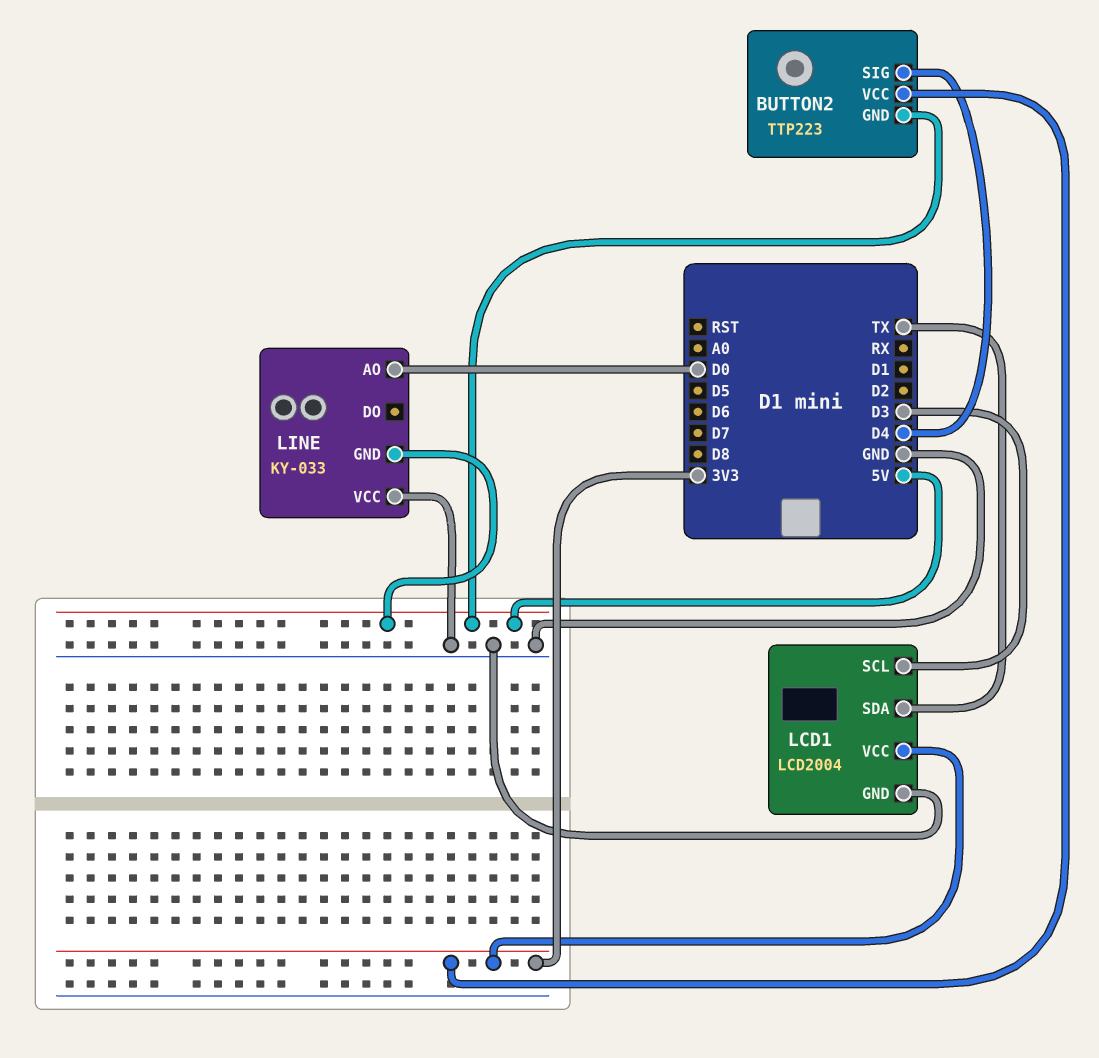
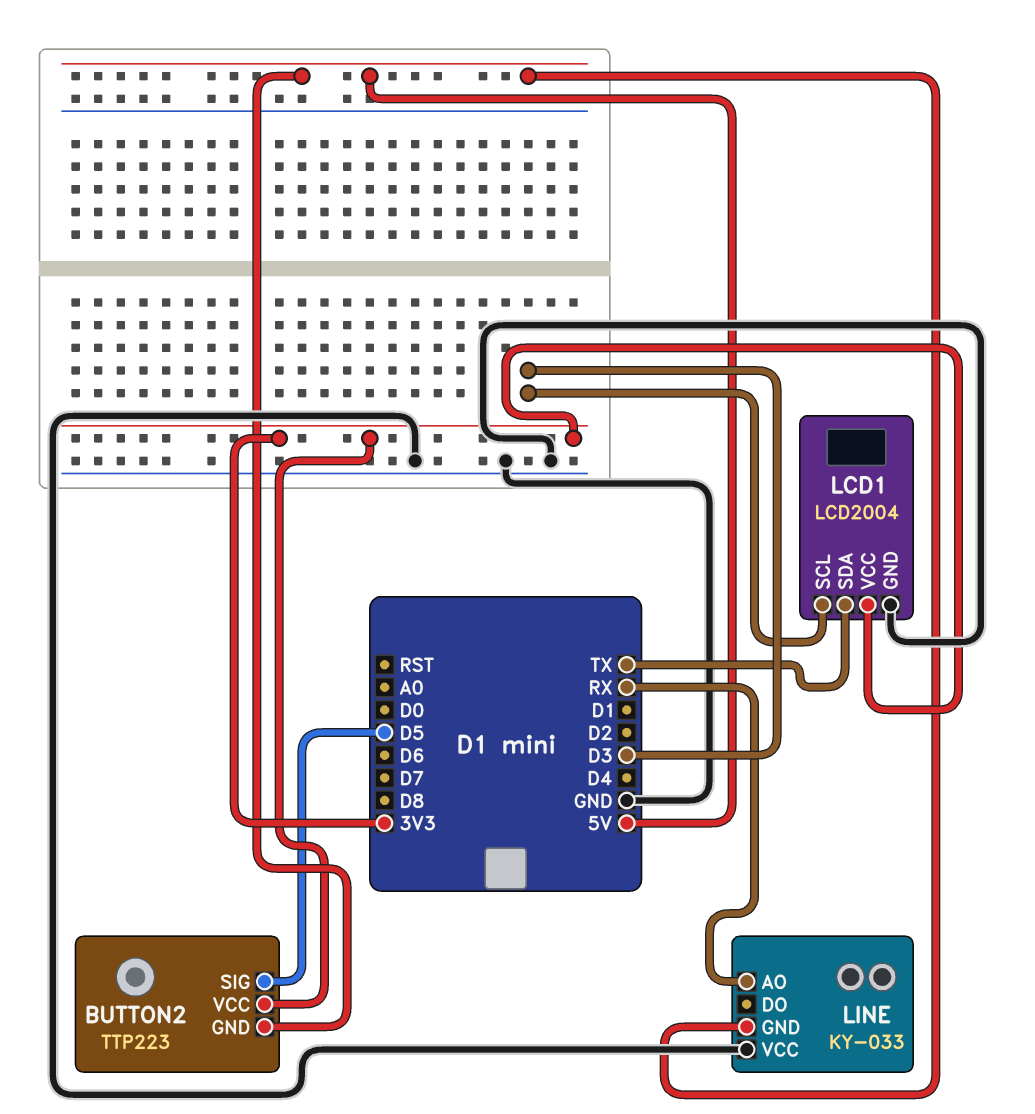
BUTTON2 pin SIG: D4 -> D5
LINE pin AO: D0 -> RX

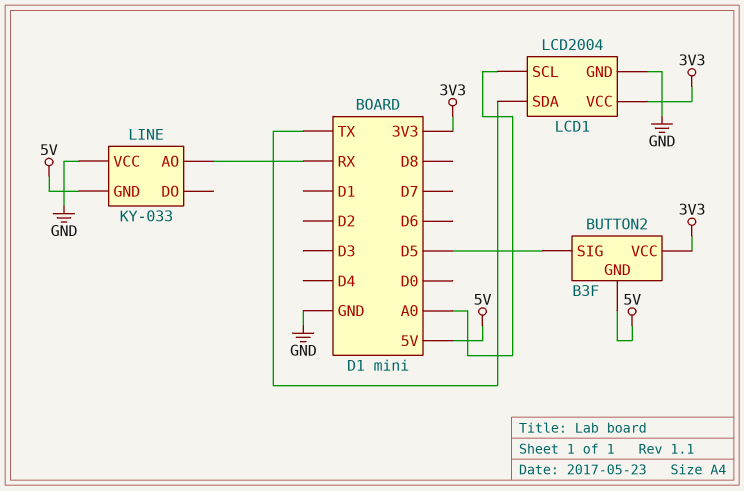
BUTTON2: TTP223 -> B3F
LCD1 pin SCL: D3 -> A0

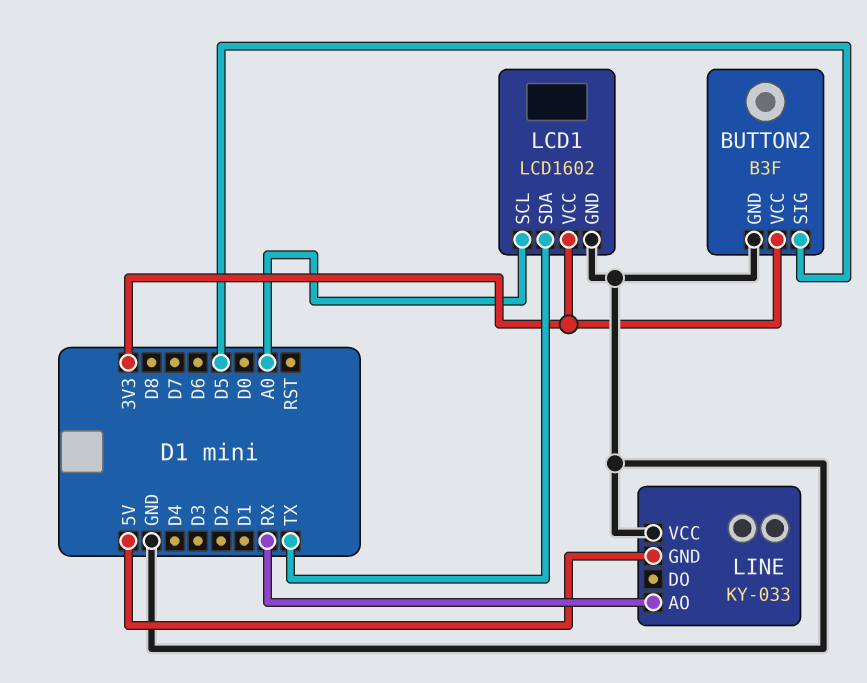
BUTTON2 pin GND: 5V -> GND
LCD1: LCD2004 -> LCD1602

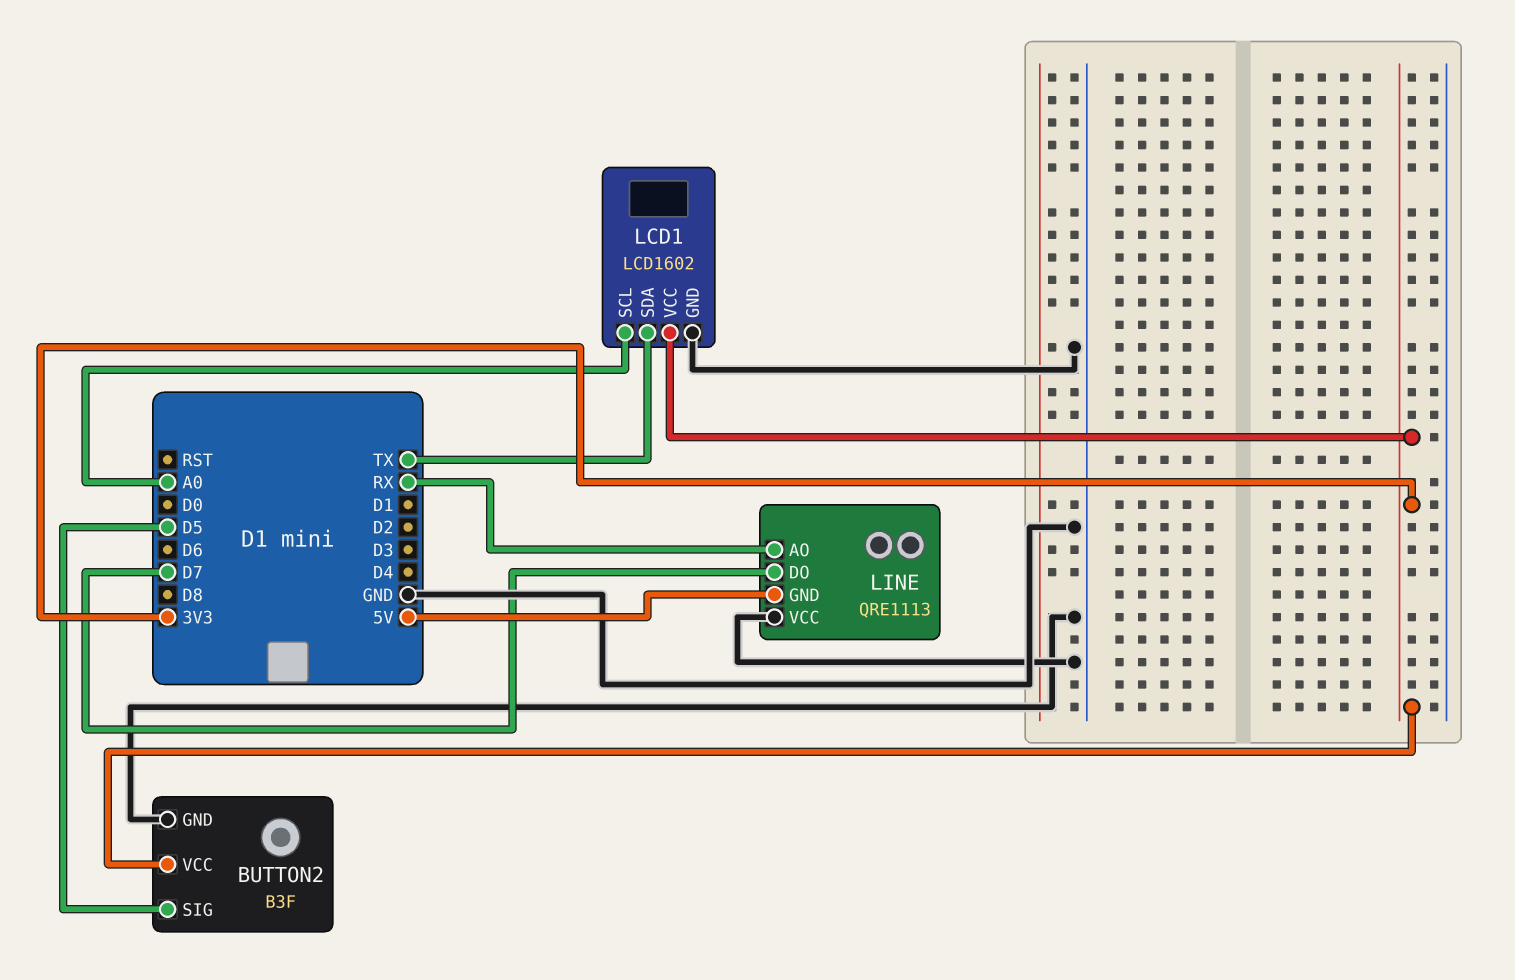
LINE: KY-033 -> QRE1113
LINE pin DO: none -> D7

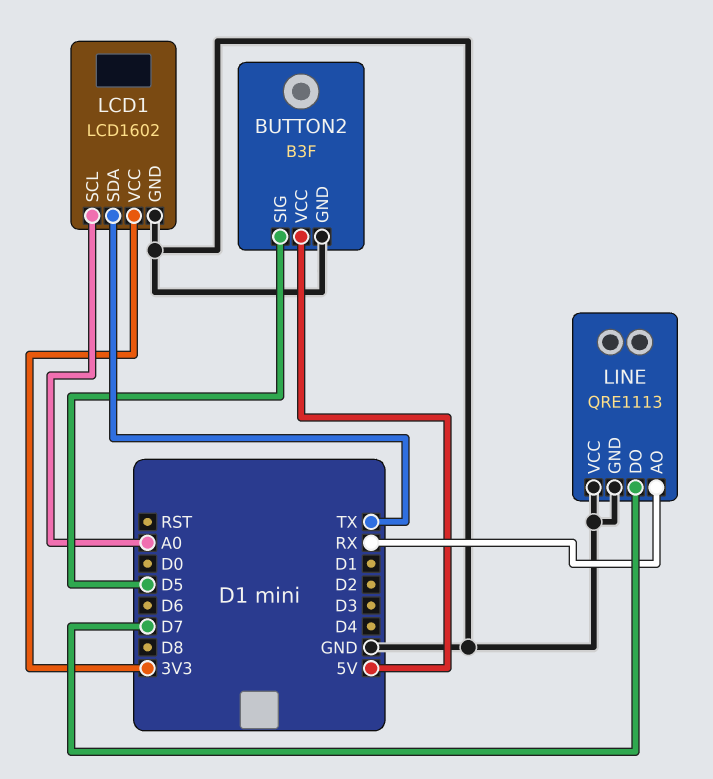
BUTTON2 pin VCC: 3V3 -> 5V
LINE pin GND: 5V -> GND

